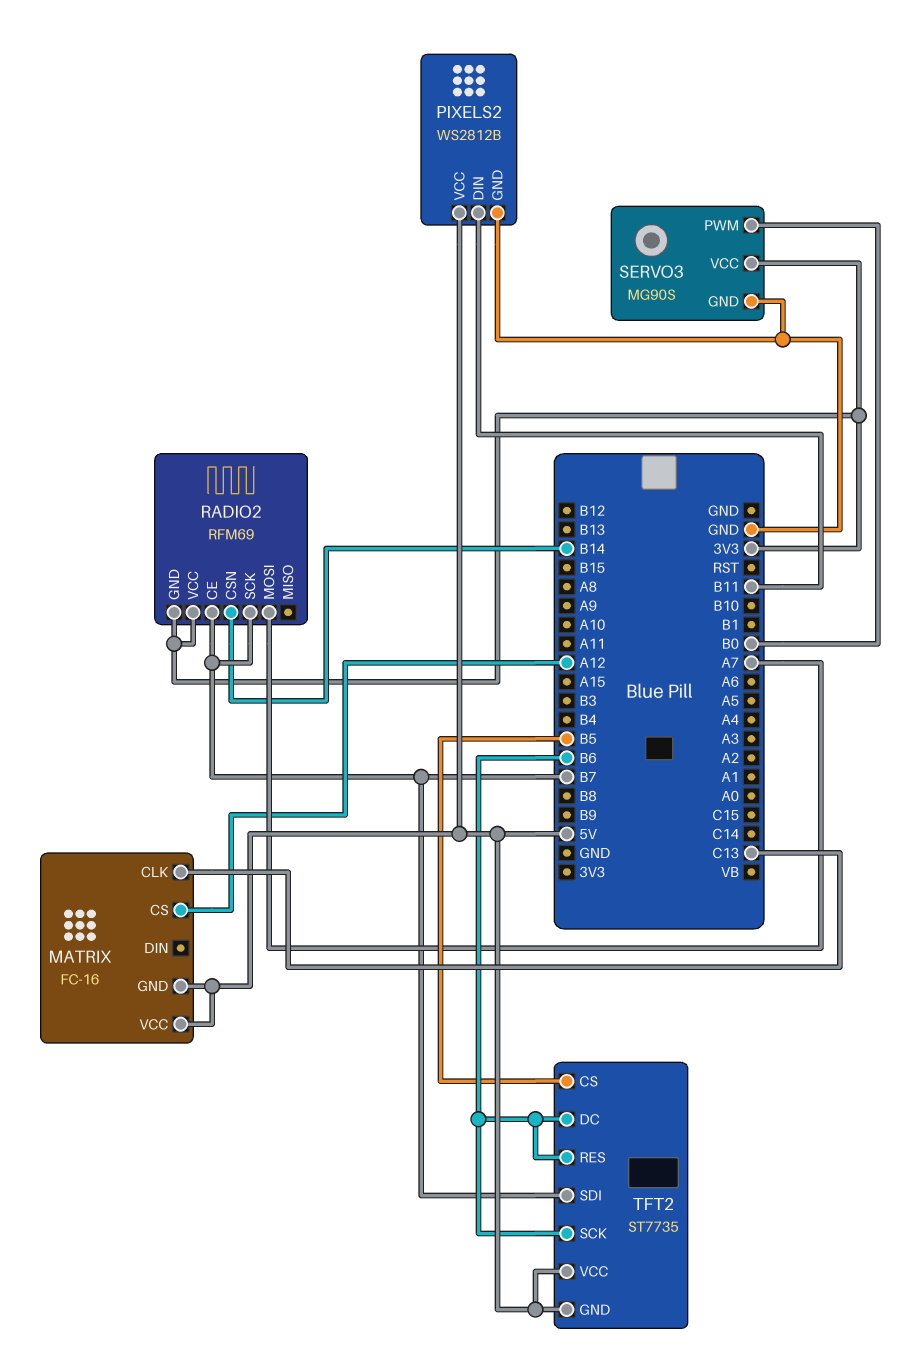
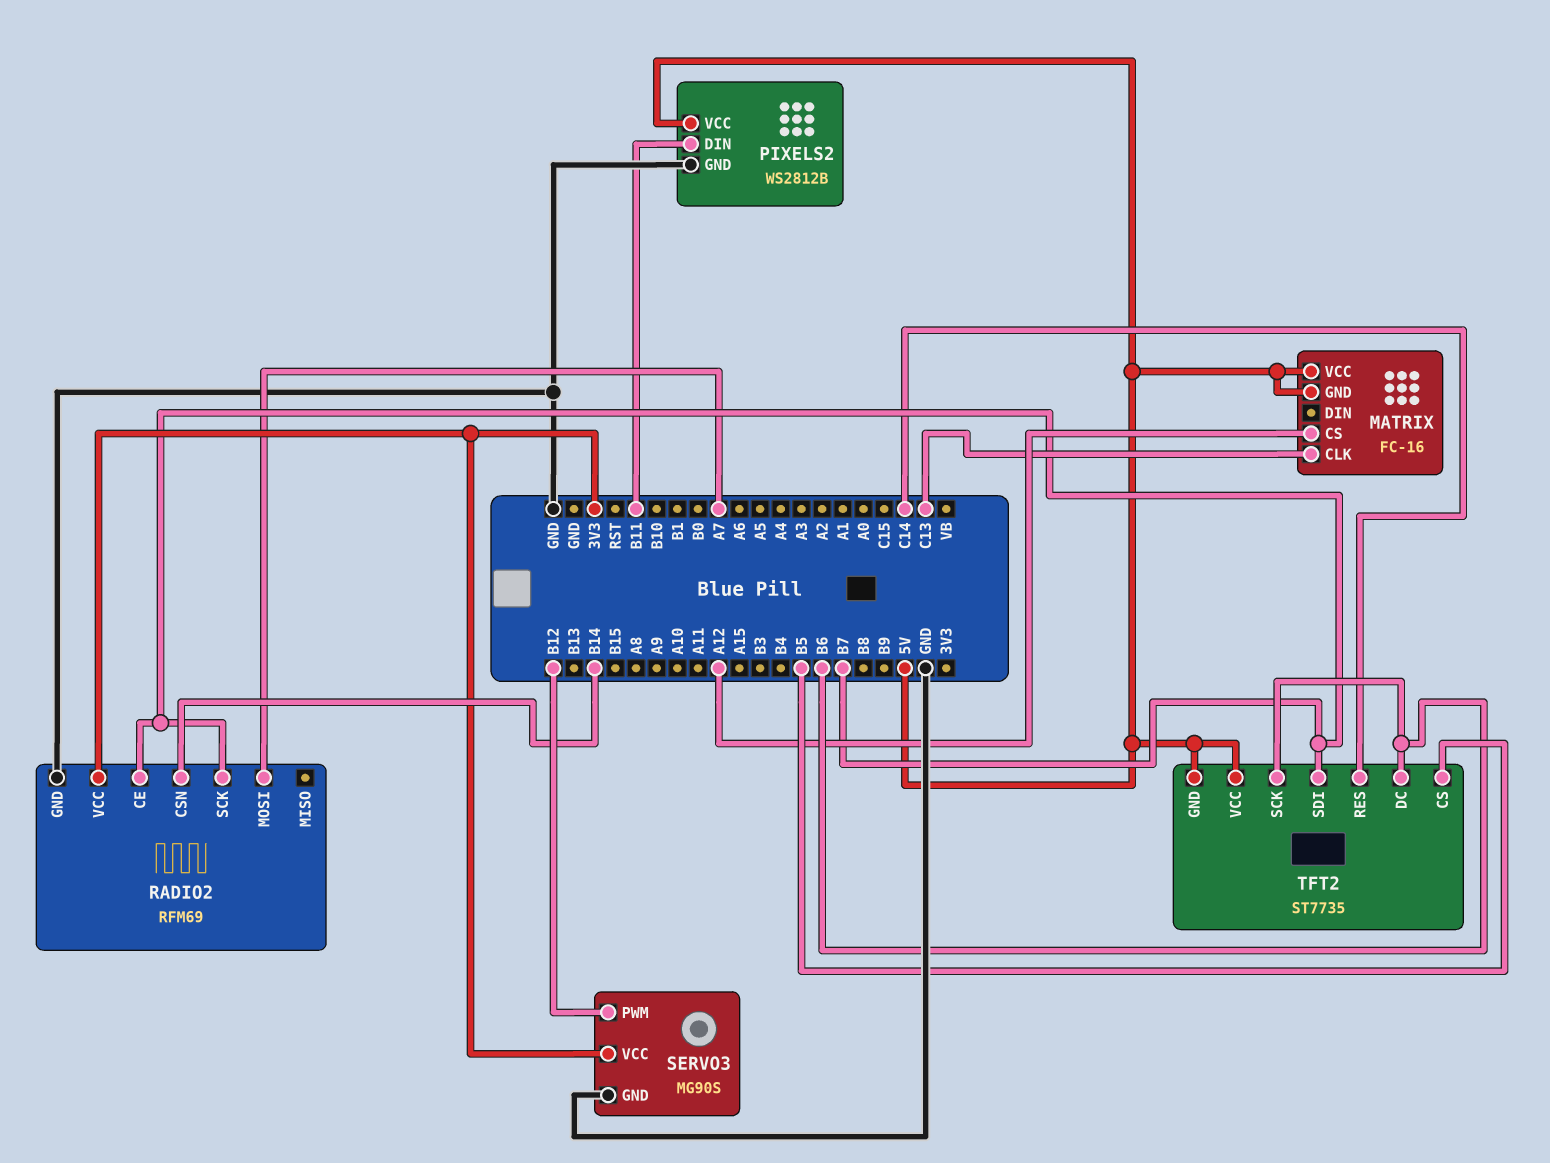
RADIO2 pin GND: 3V3 -> GND
SERVO3 pin PWM: B0 -> B12
TFT2 pin RES: B6 -> C14

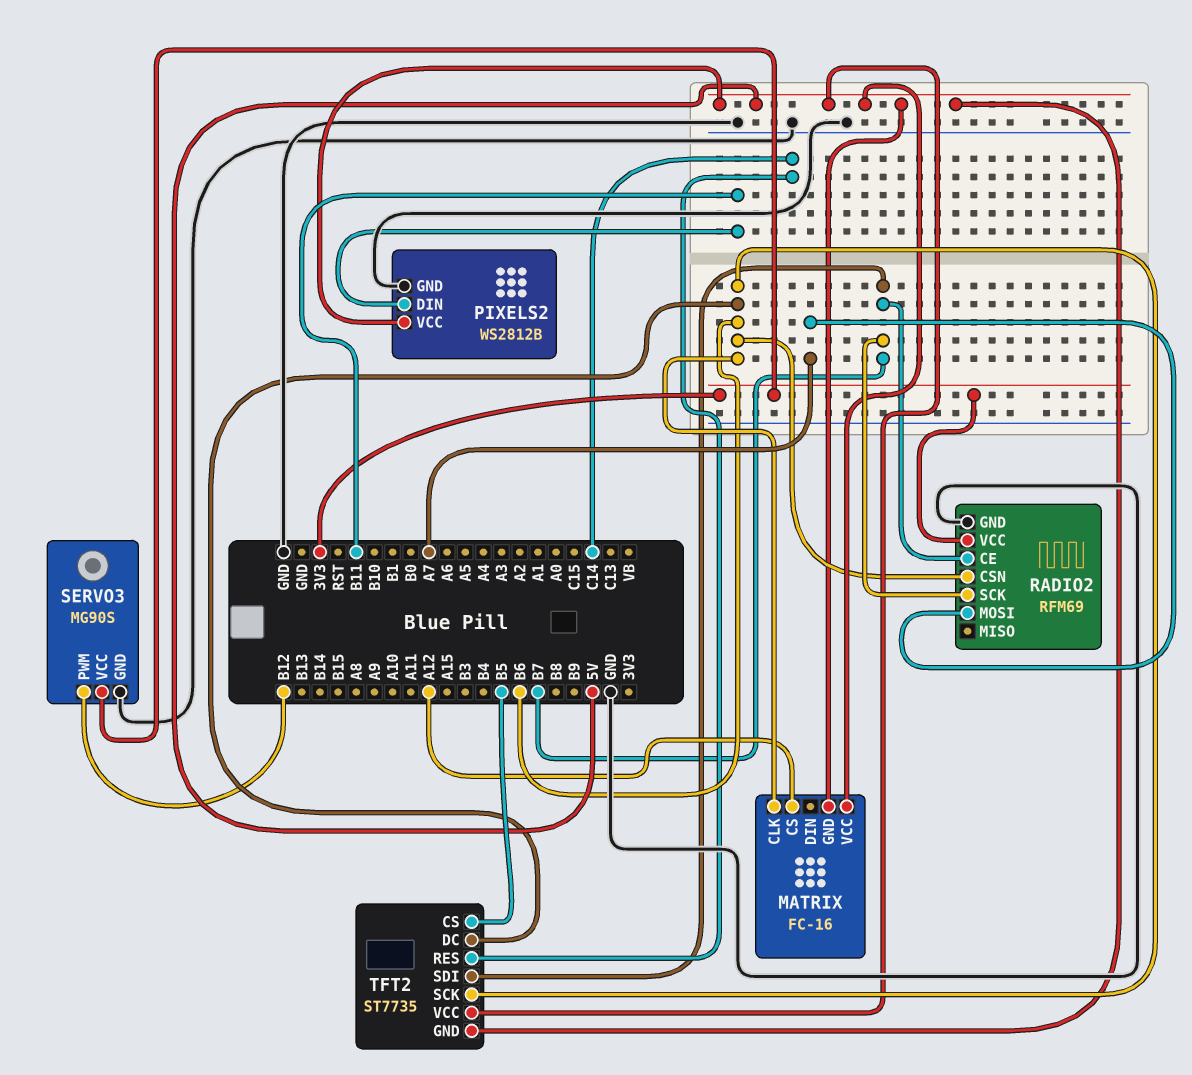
MATRIX pin CLK: C13 -> B6
RADIO2 pin CSN: B14 -> B6

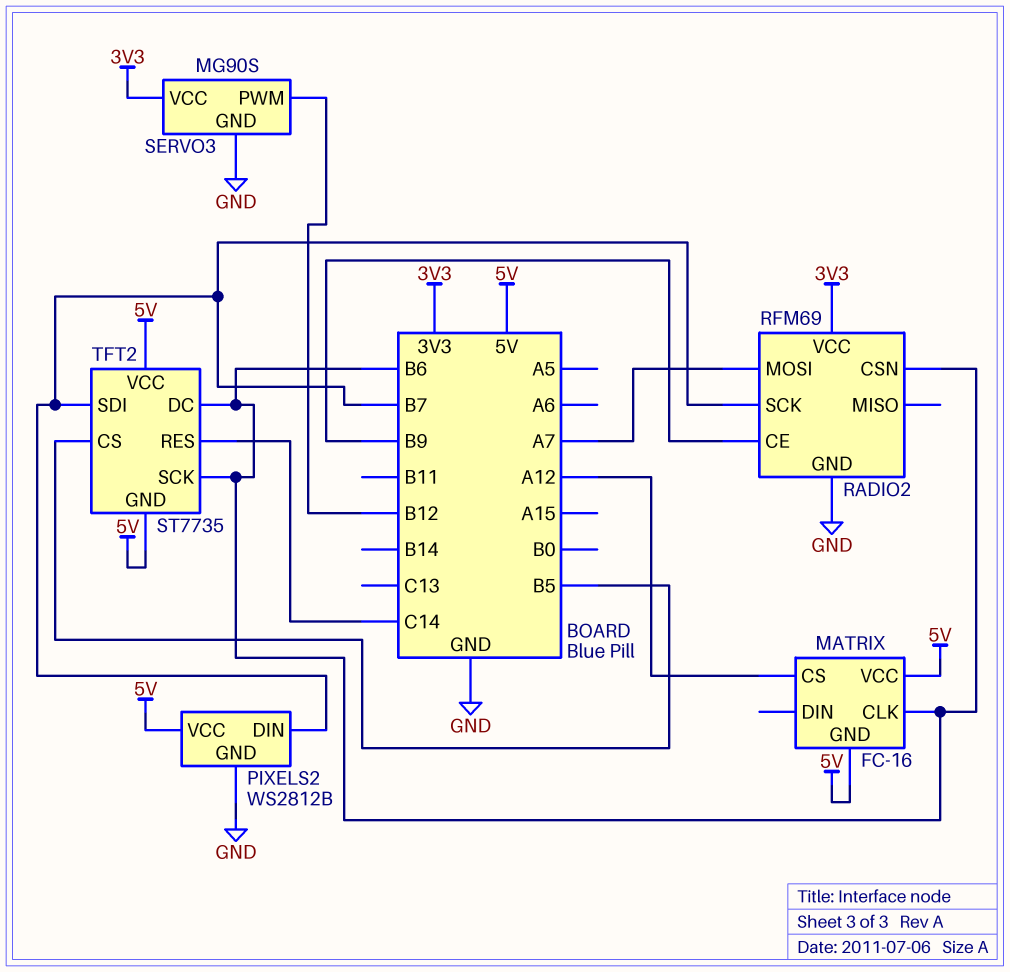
PIXELS2 pin DIN: B11 -> B7
RADIO2 pin CE: B7 -> B9

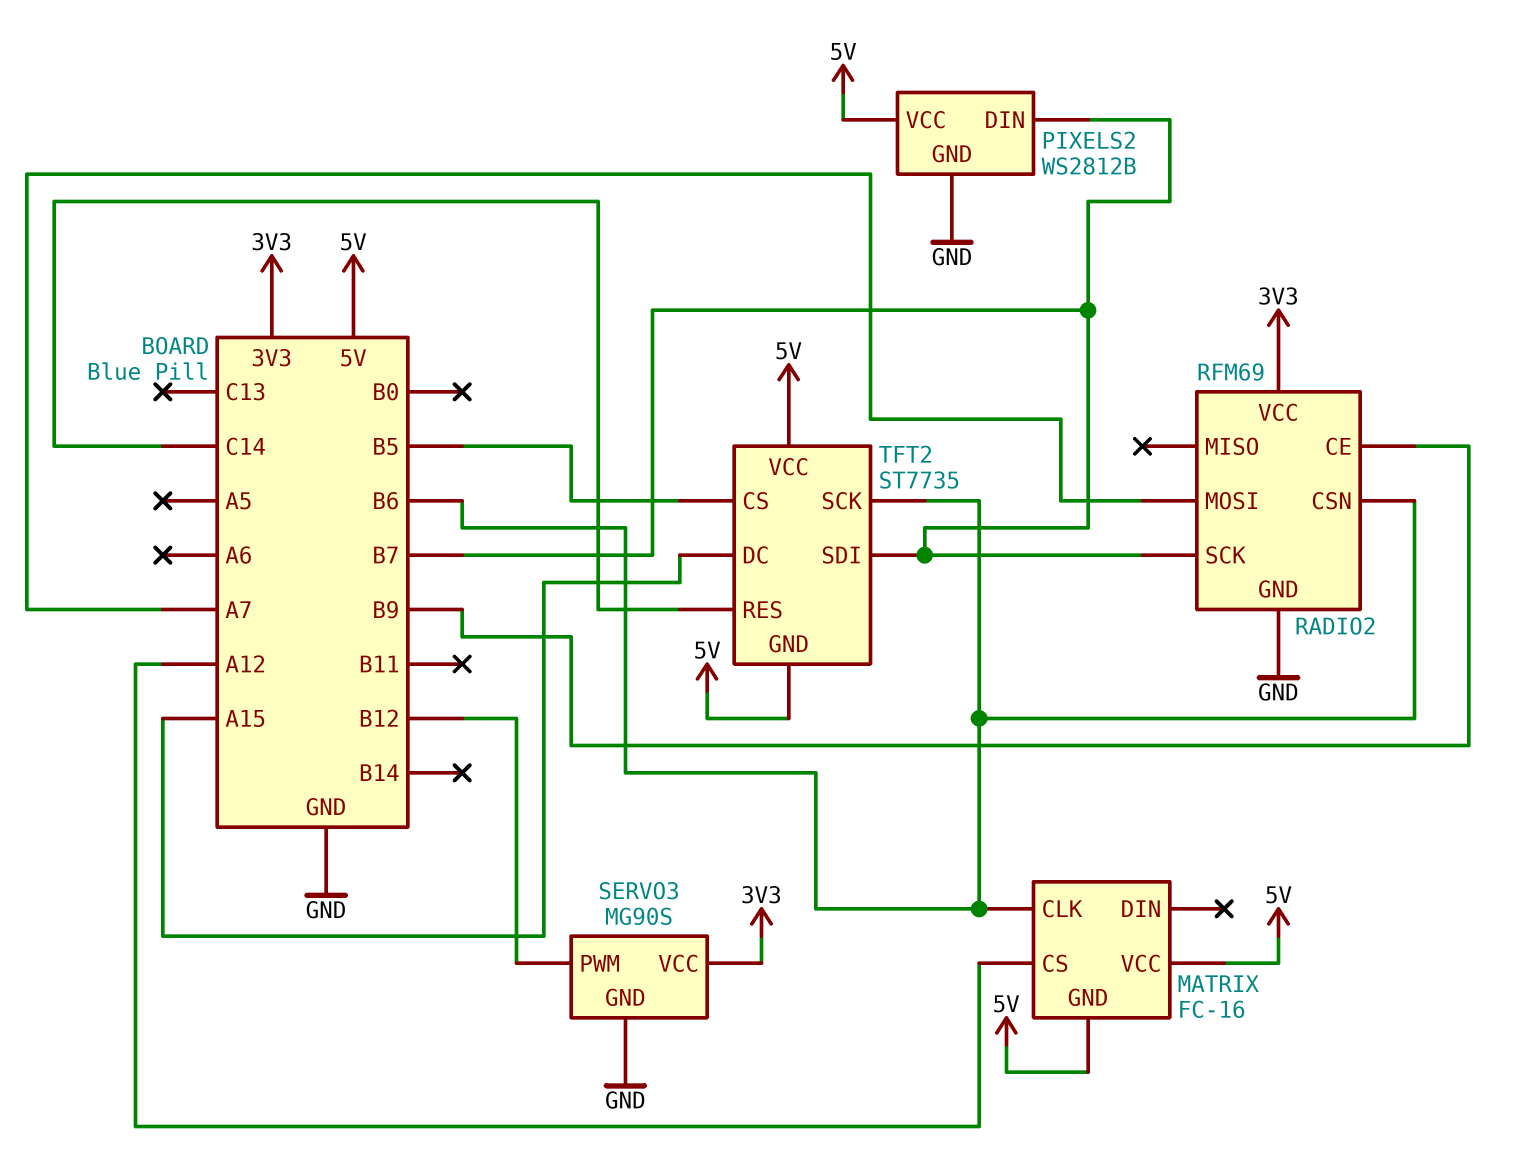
TFT2 pin DC: B6 -> A15

